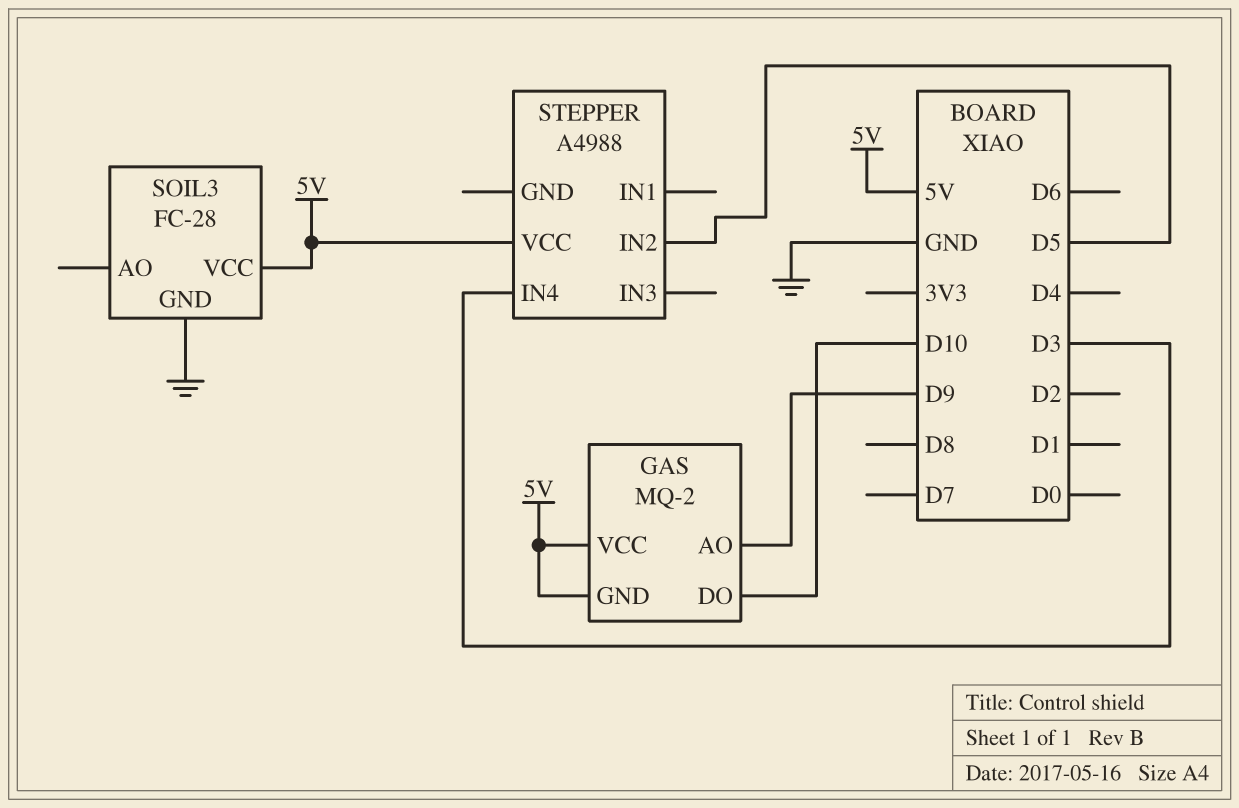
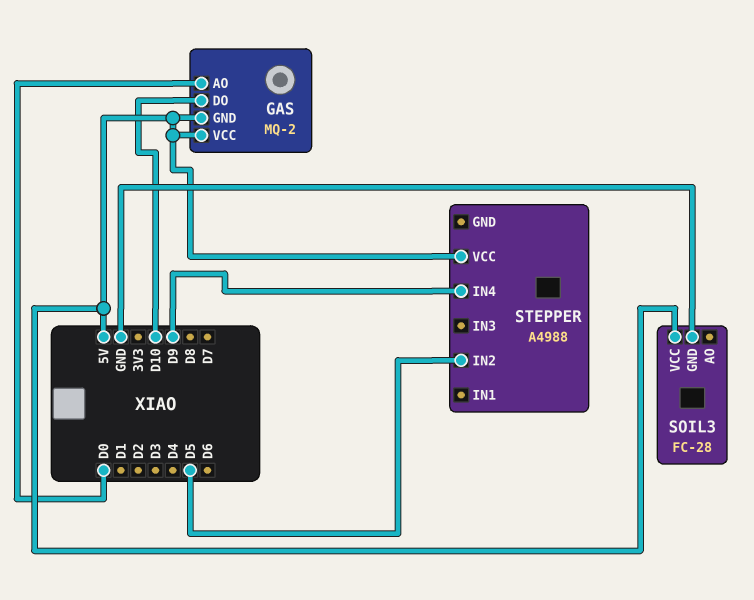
GAS pin AO: D9 -> D0
STEPPER pin IN4: D3 -> D9

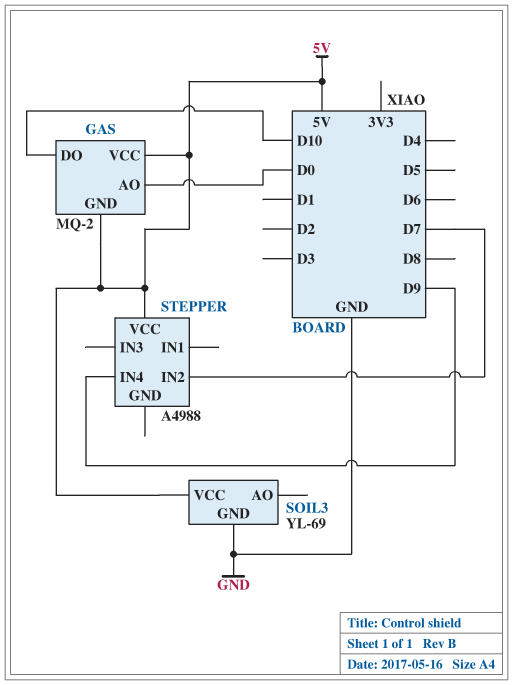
SOIL3: FC-28 -> YL-69
STEPPER pin IN2: D5 -> D7

